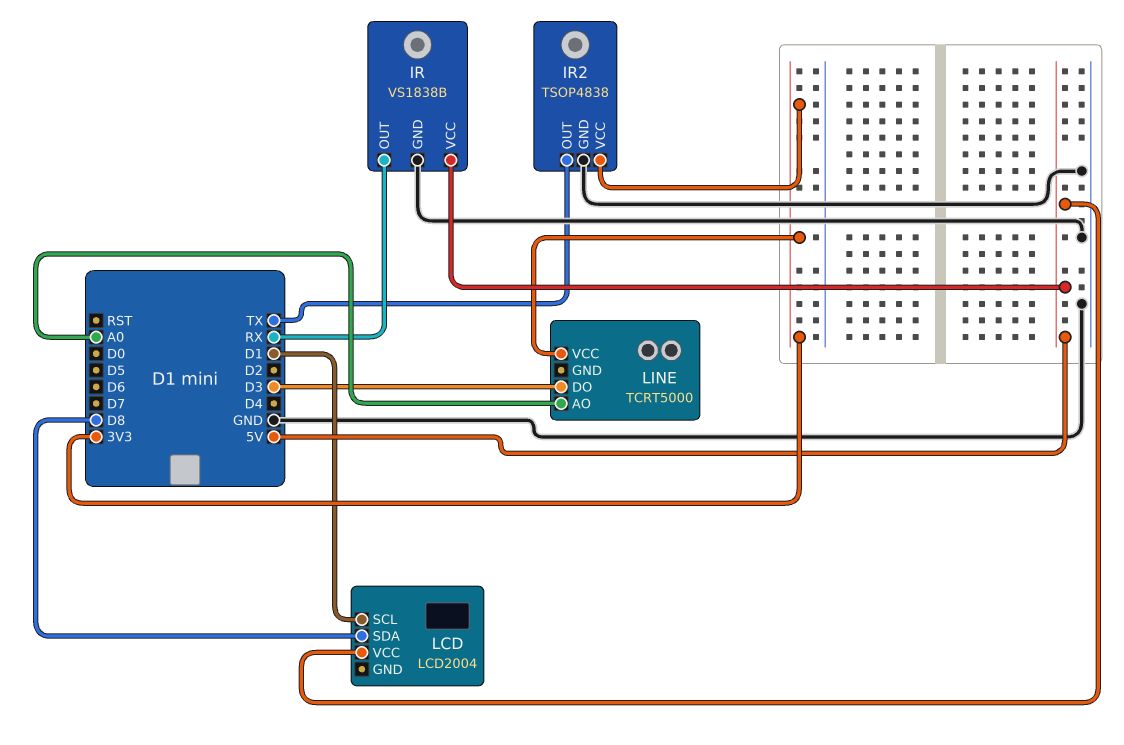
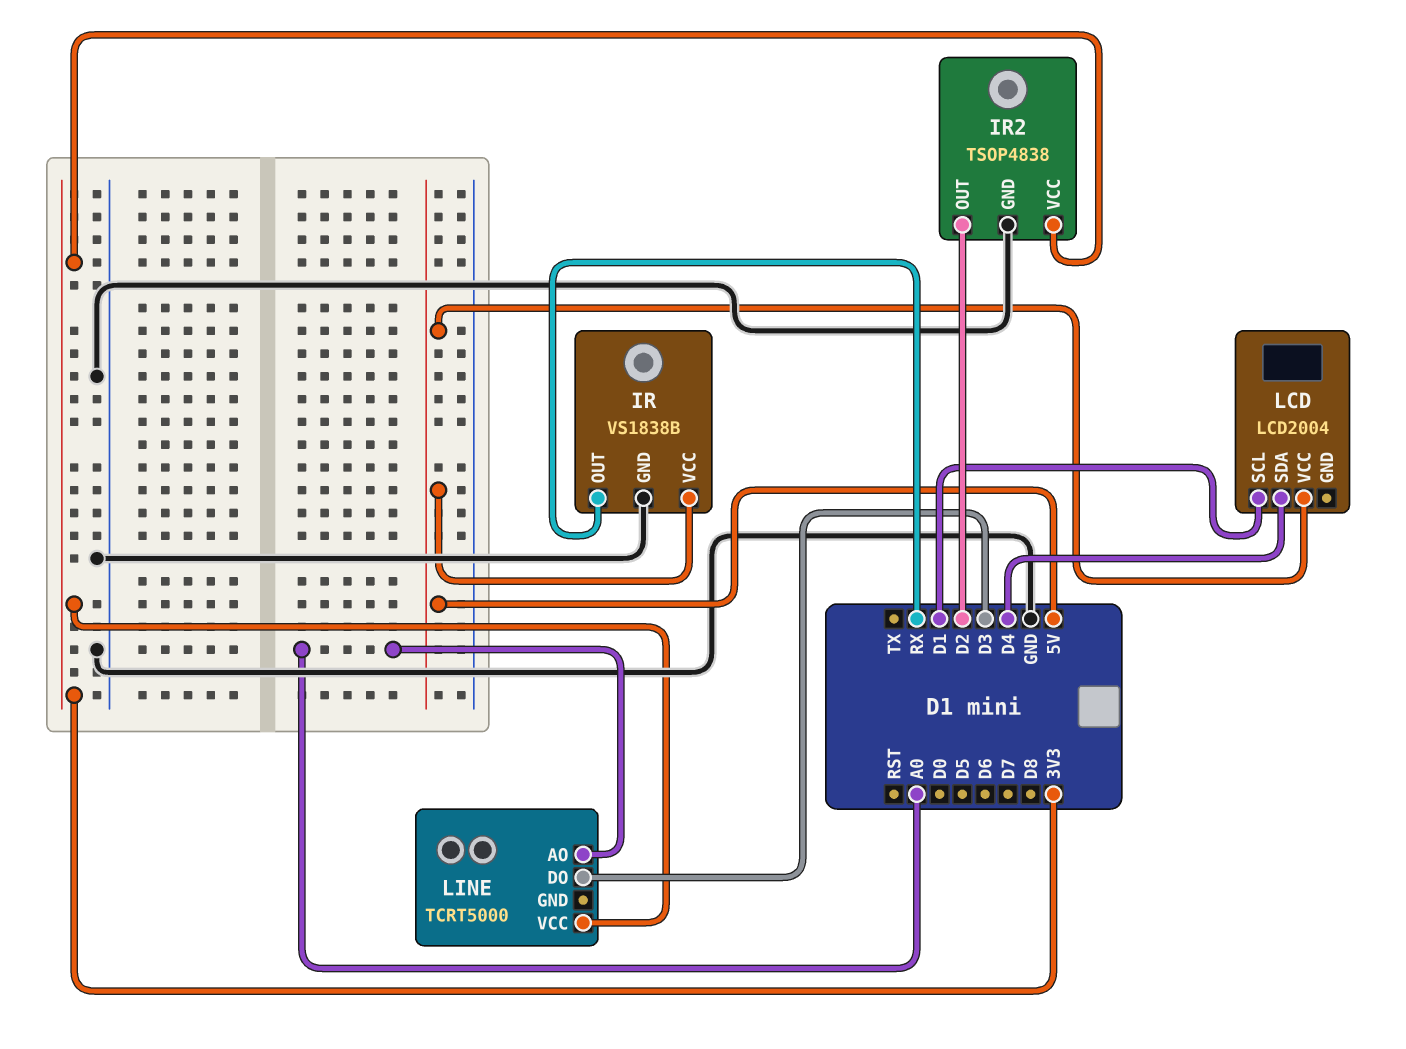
IR2 pin OUT: TX -> D2
LCD pin SDA: D8 -> D4

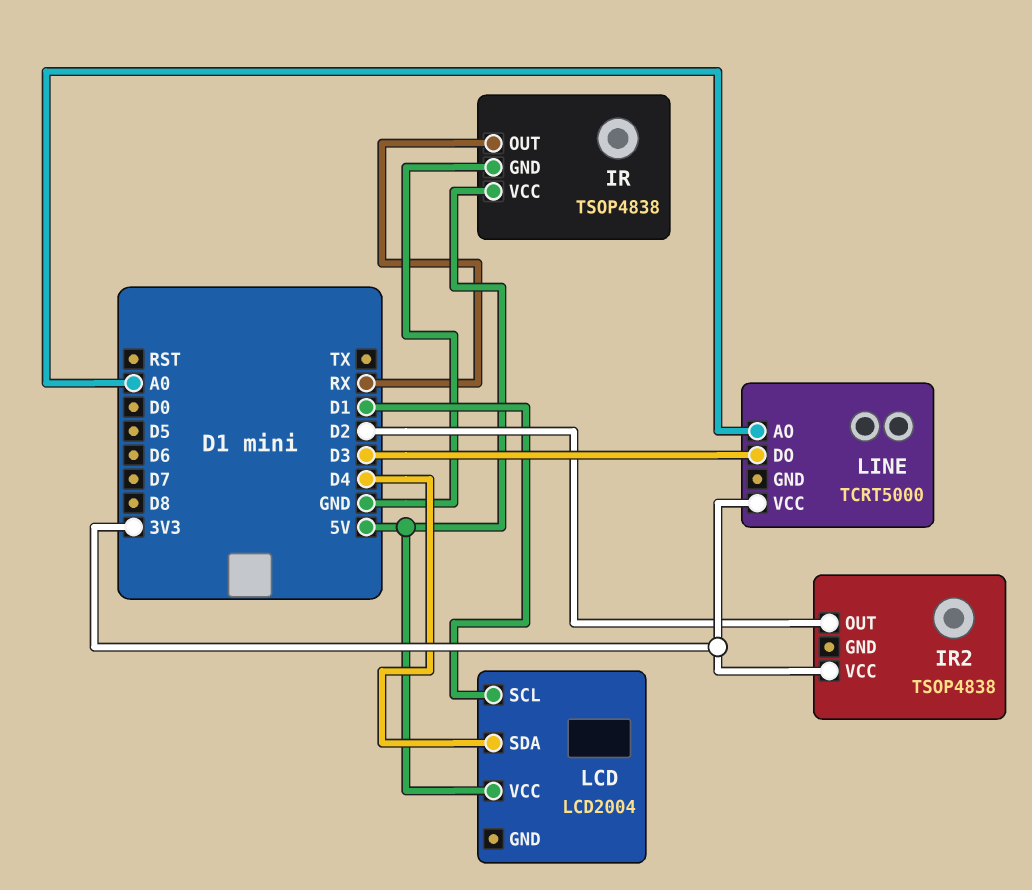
IR: VS1838B -> TSOP4838
IR2 pin GND: GND -> none

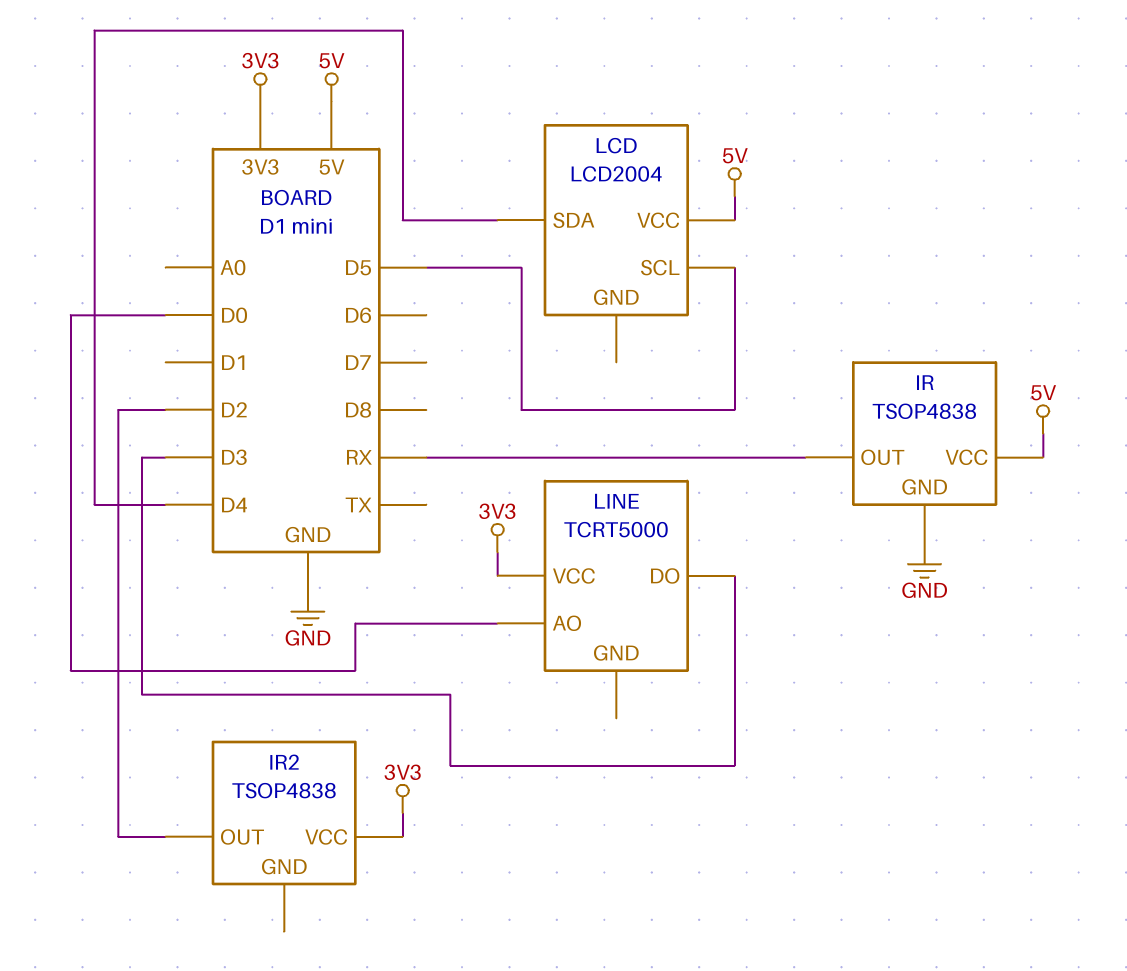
LCD pin SCL: D1 -> D5
LINE pin AO: A0 -> D0

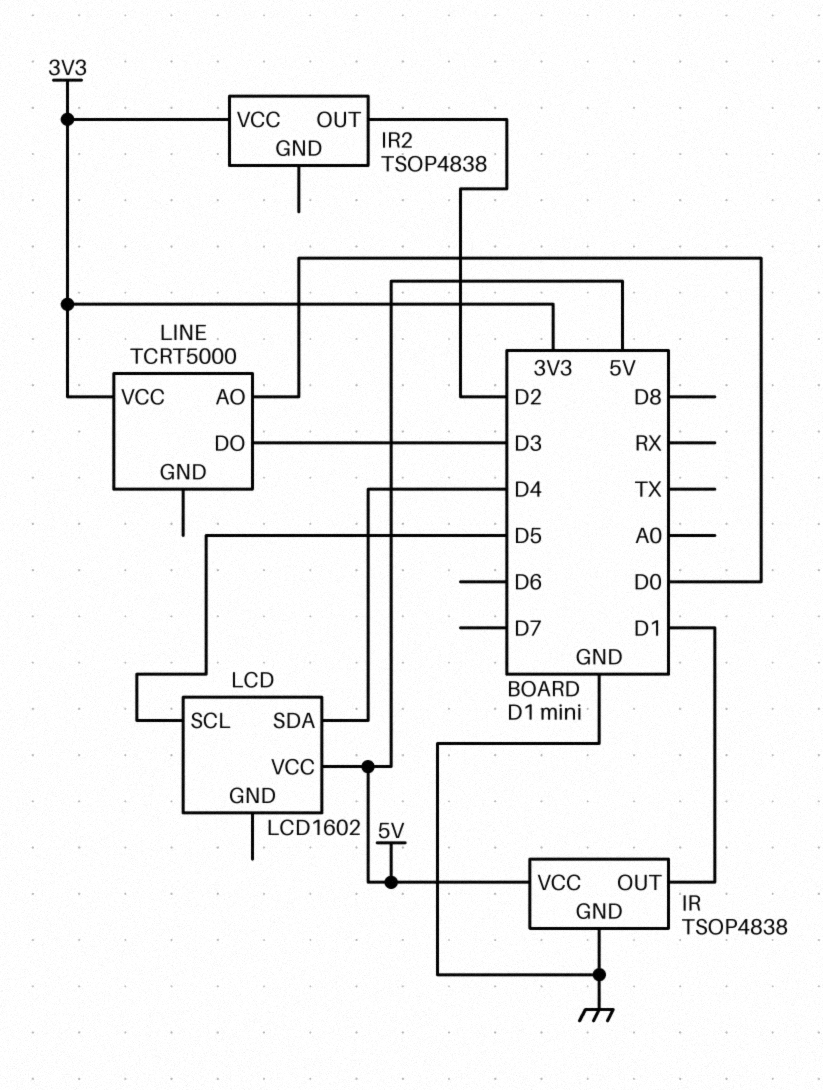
IR pin OUT: RX -> D1
LCD: LCD2004 -> LCD1602

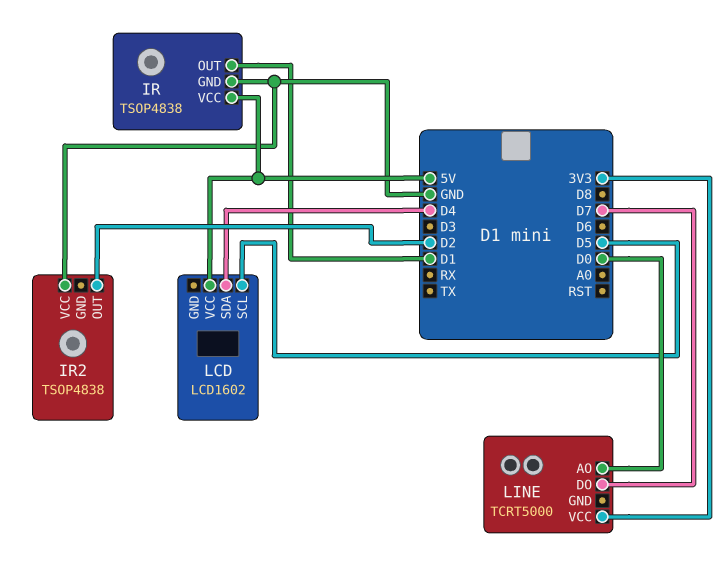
IR2 pin VCC: 3V3 -> GND
LINE pin DO: D3 -> D7

